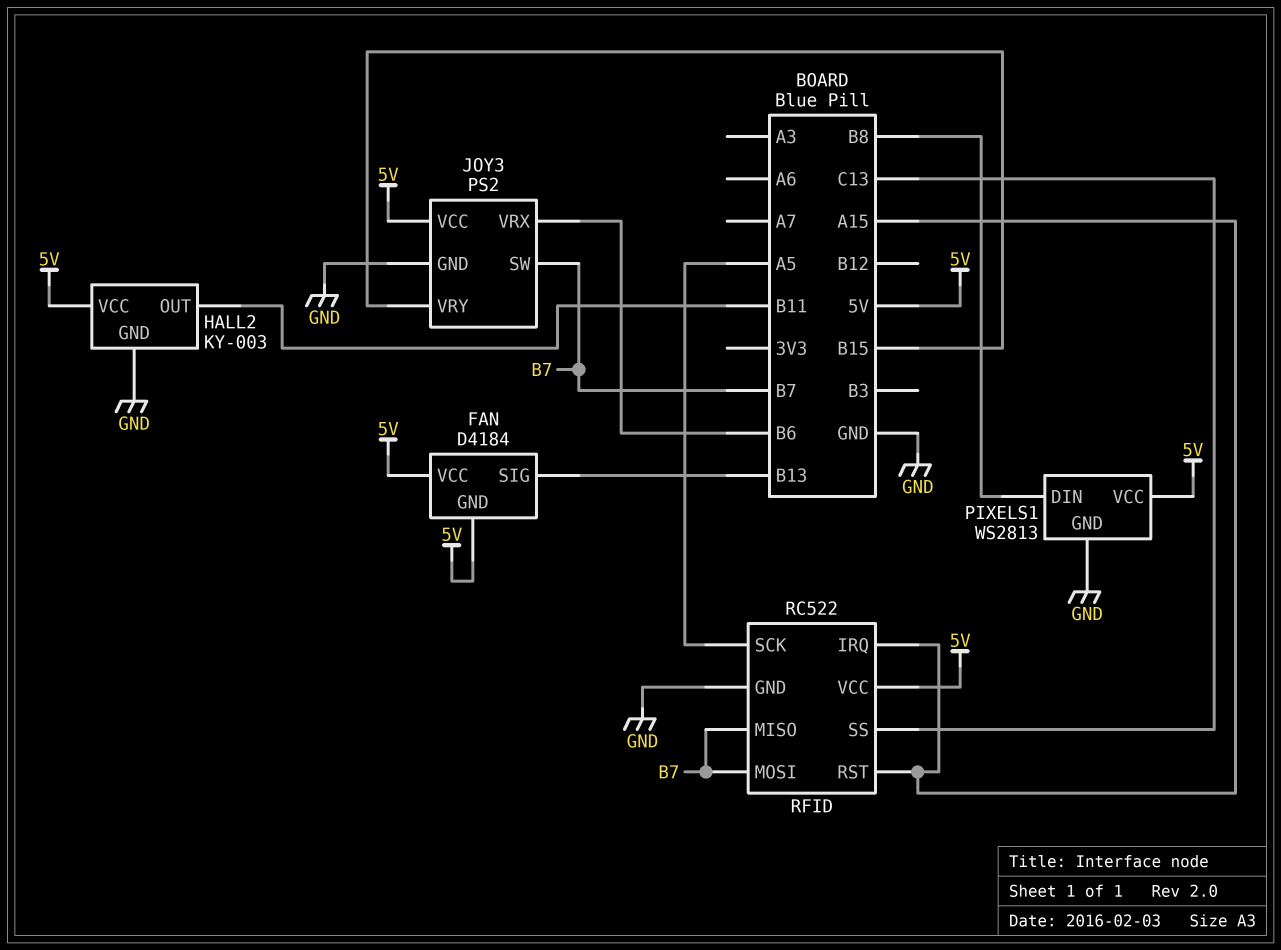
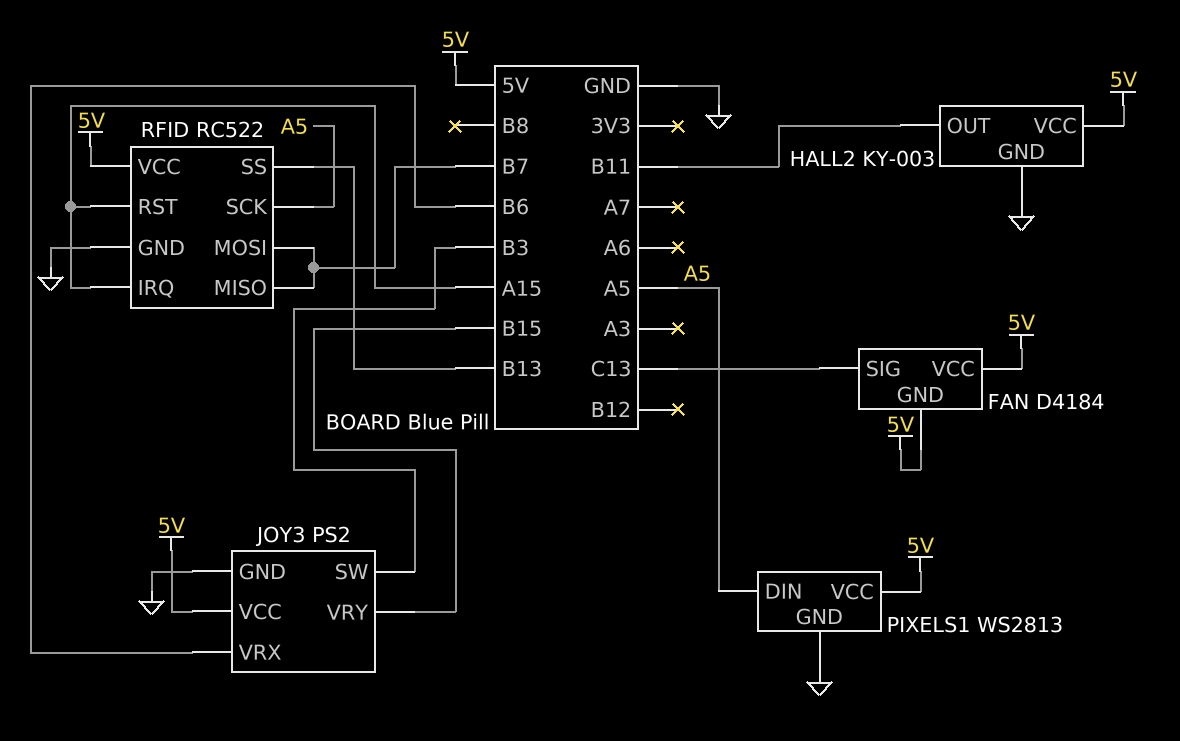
FAN pin SIG: B13 -> C13
JOY3 pin SW: B7 -> B3
PIXELS1 pin DIN: B8 -> A5
RFID pin SS: C13 -> B13

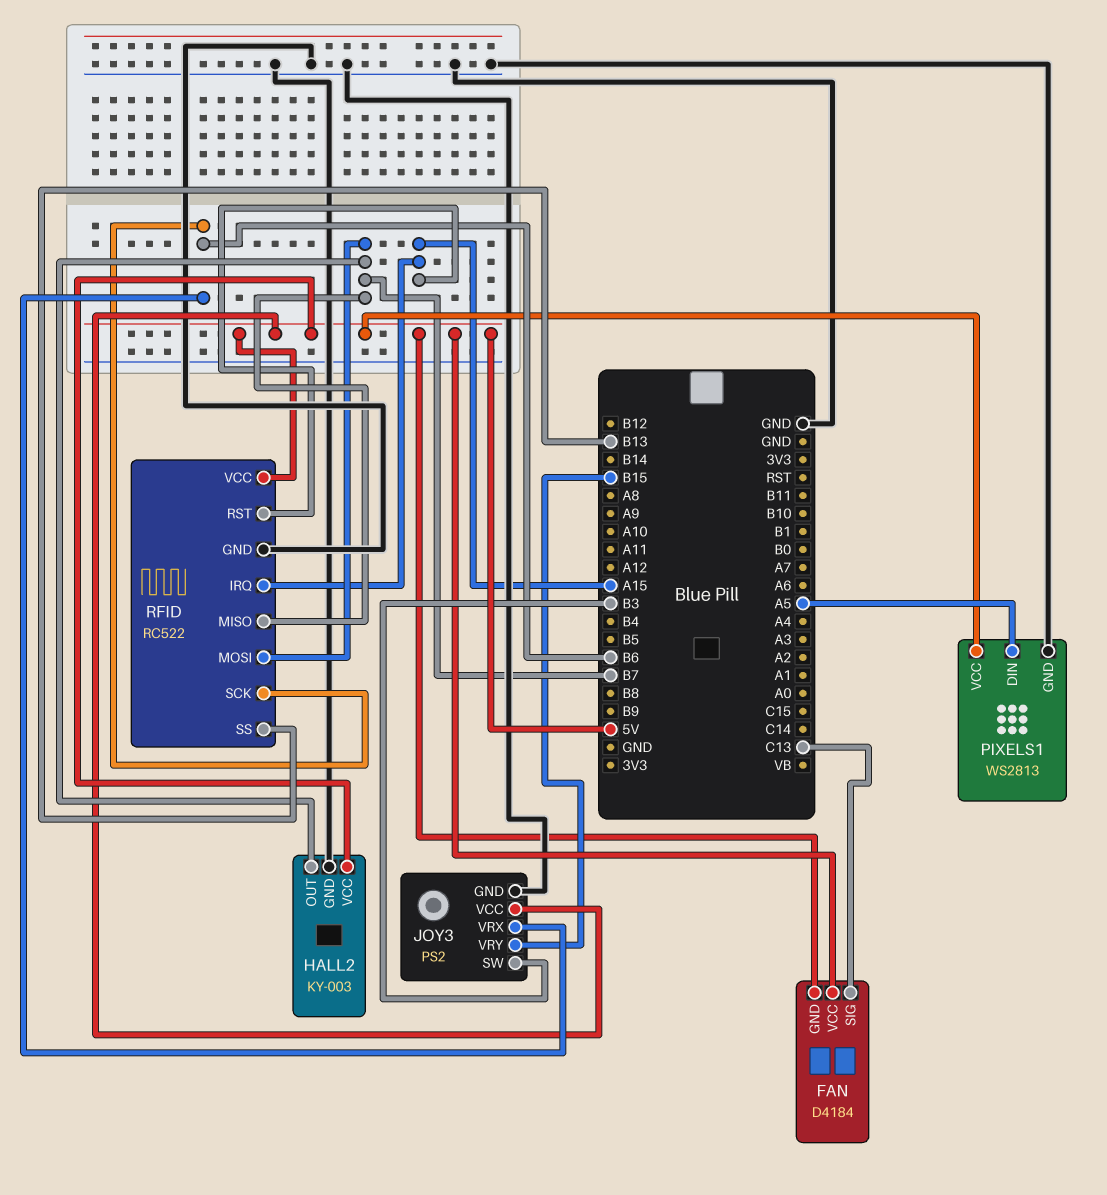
HALL2 pin OUT: B11 -> B7
RFID pin SCK: A5 -> B6

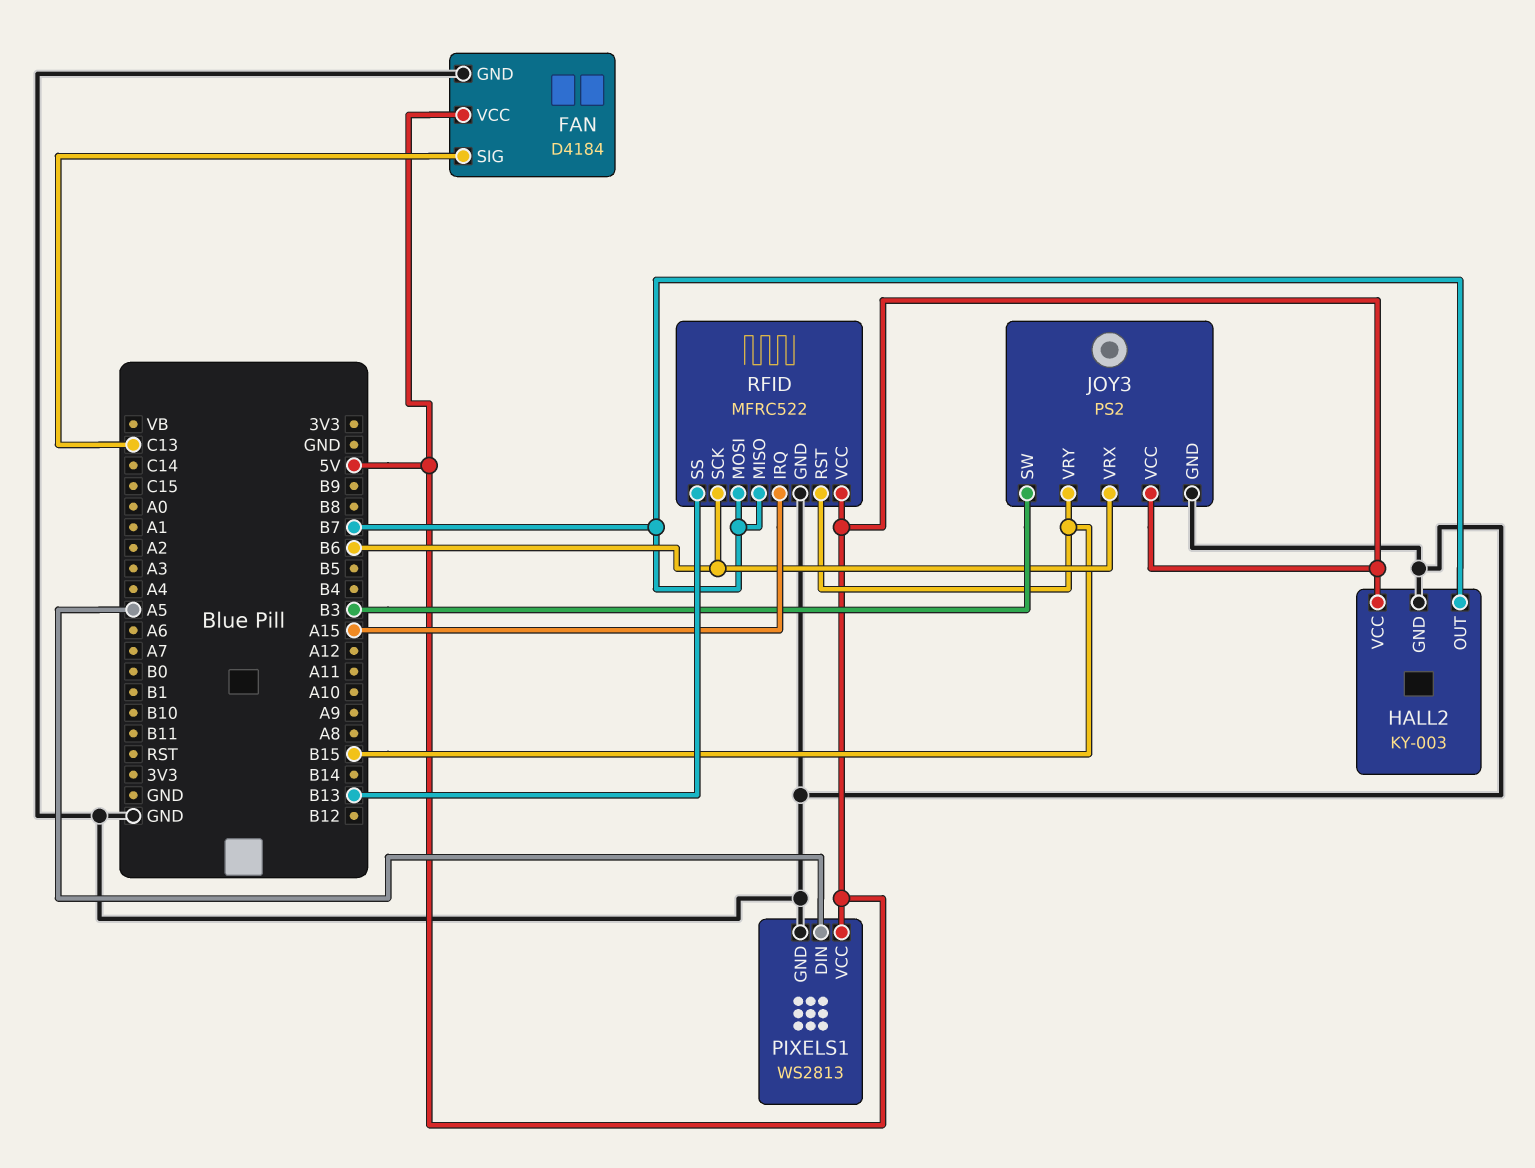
FAN pin GND: 5V -> GND
RFID: RC522 -> MFRC522
RFID pin RST: A15 -> B15

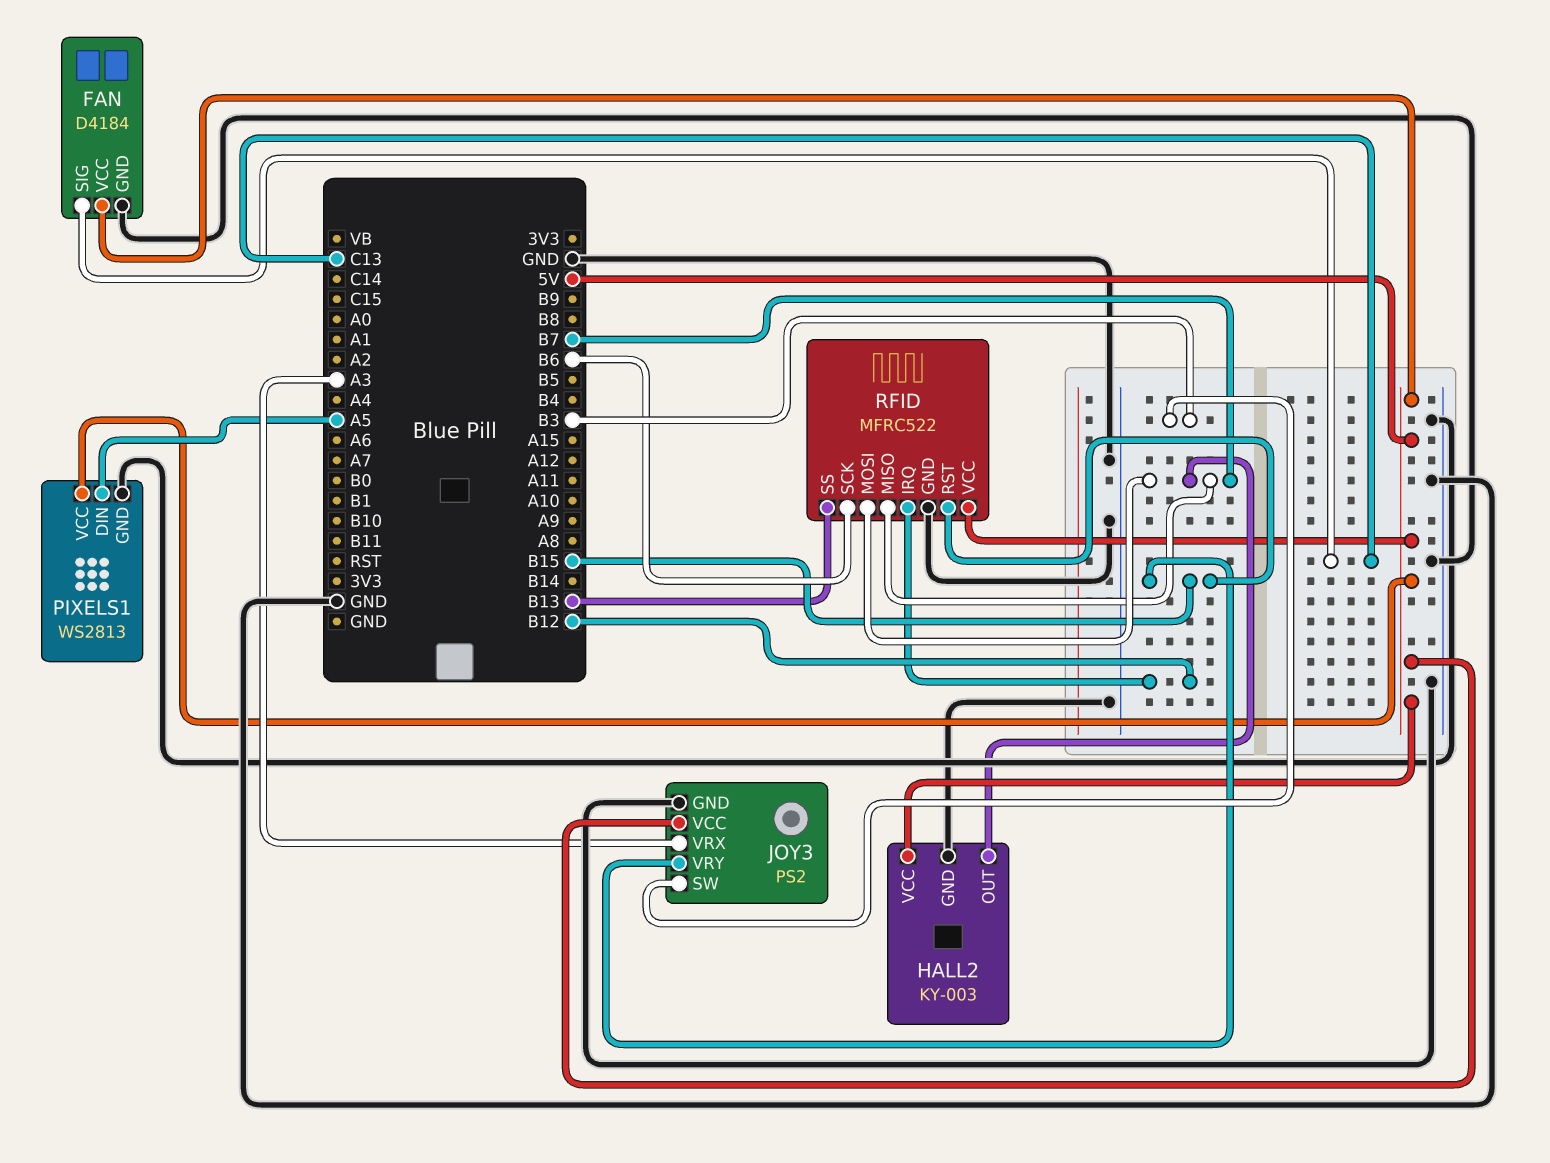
JOY3 pin VRX: B6 -> A3
RFID pin IRQ: A15 -> B12

